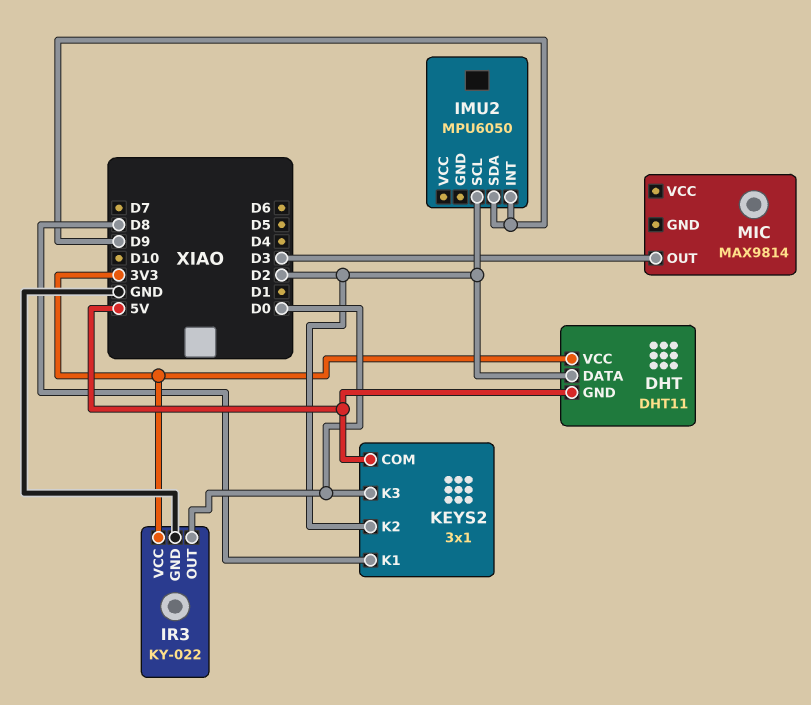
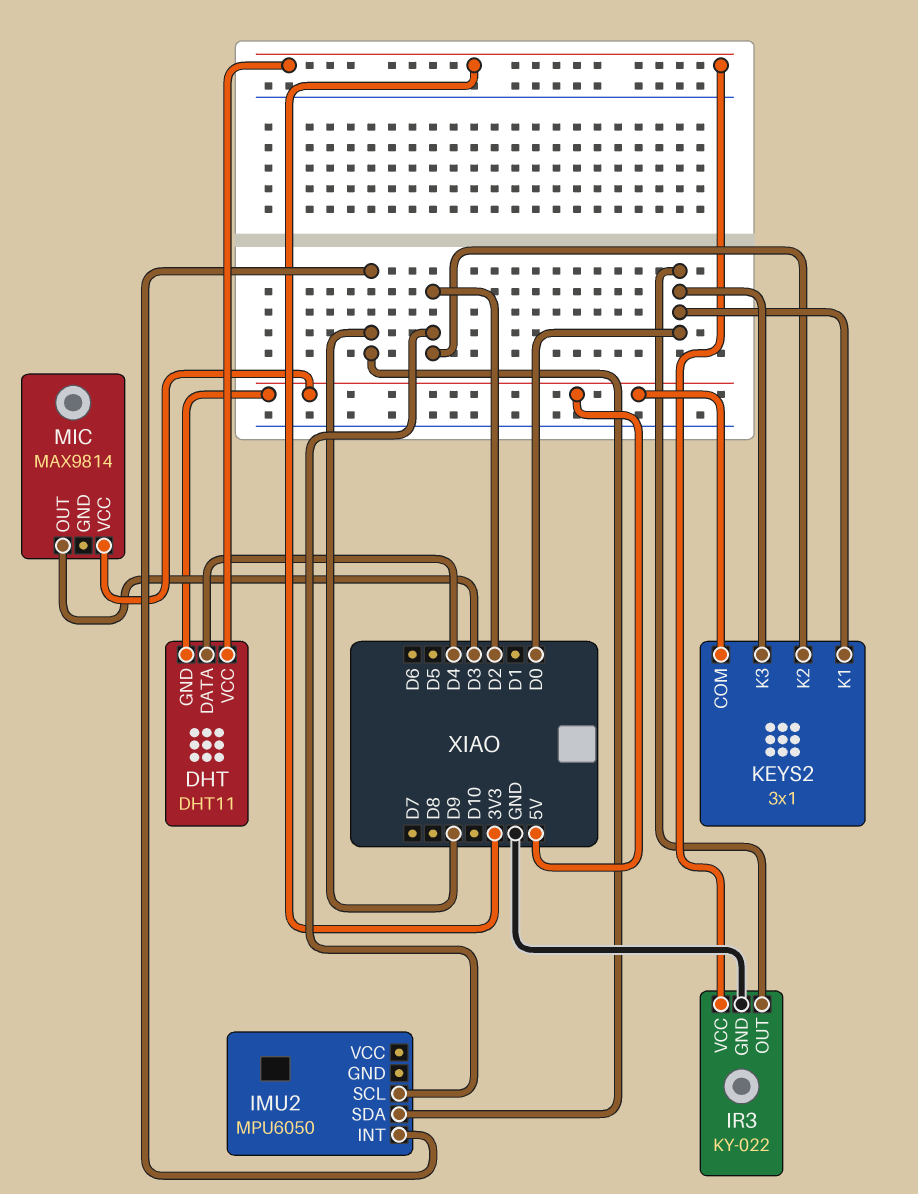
DHT pin DATA: D2 -> D4
KEYS2 pin K1: D8 -> D0
MIC pin VCC: none -> 5V

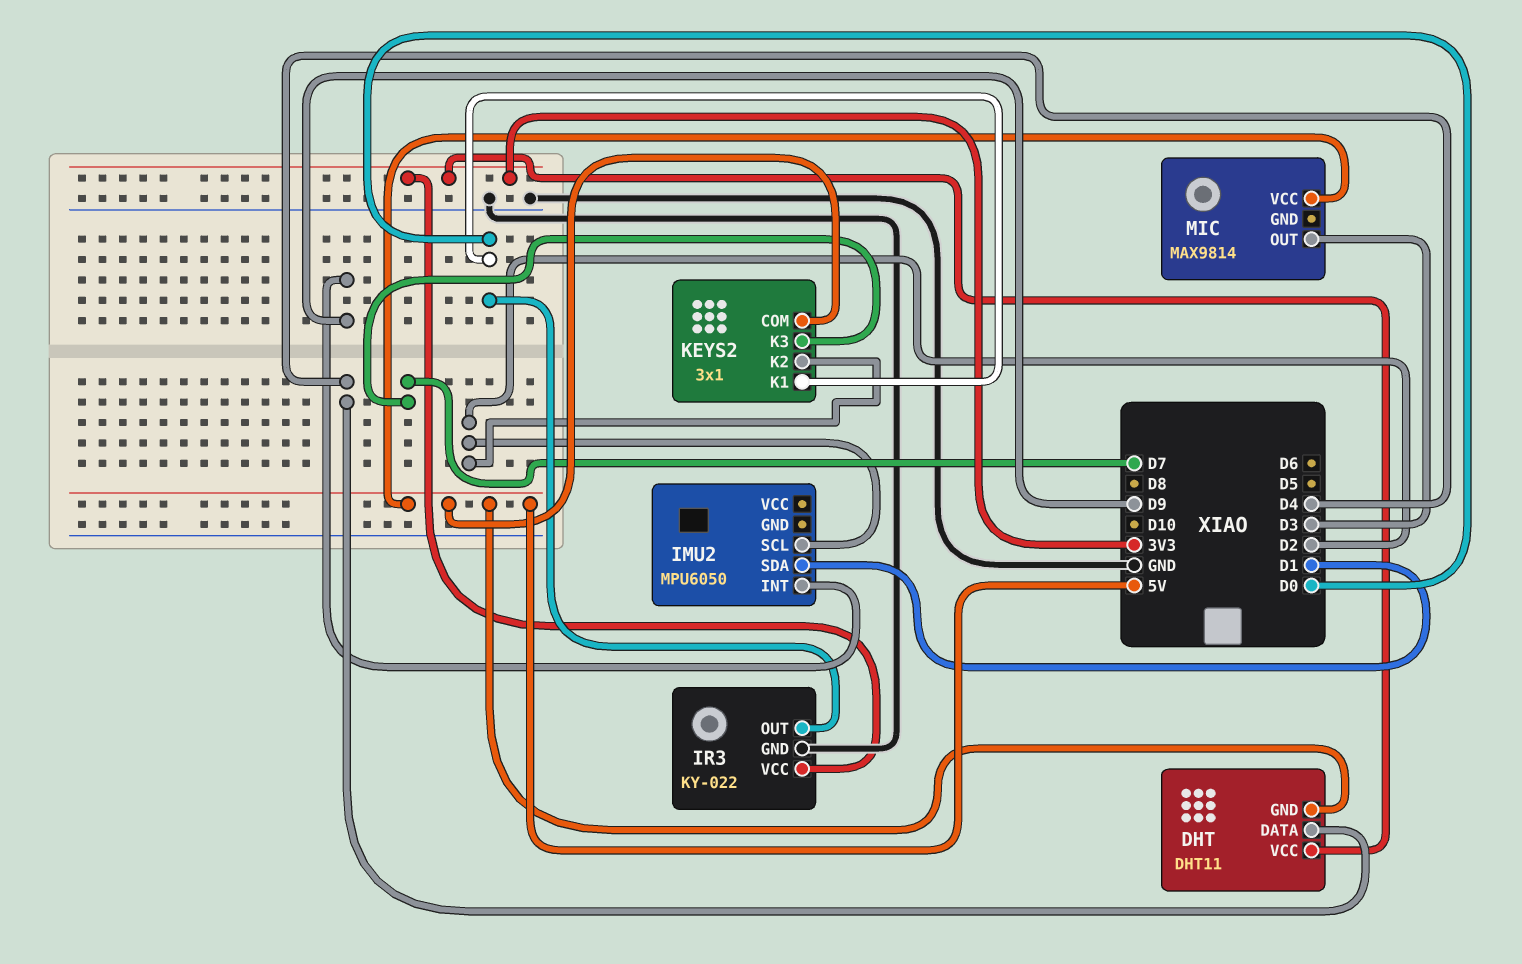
IMU2 pin SDA: D9 -> D1
KEYS2 pin K3: D0 -> D7

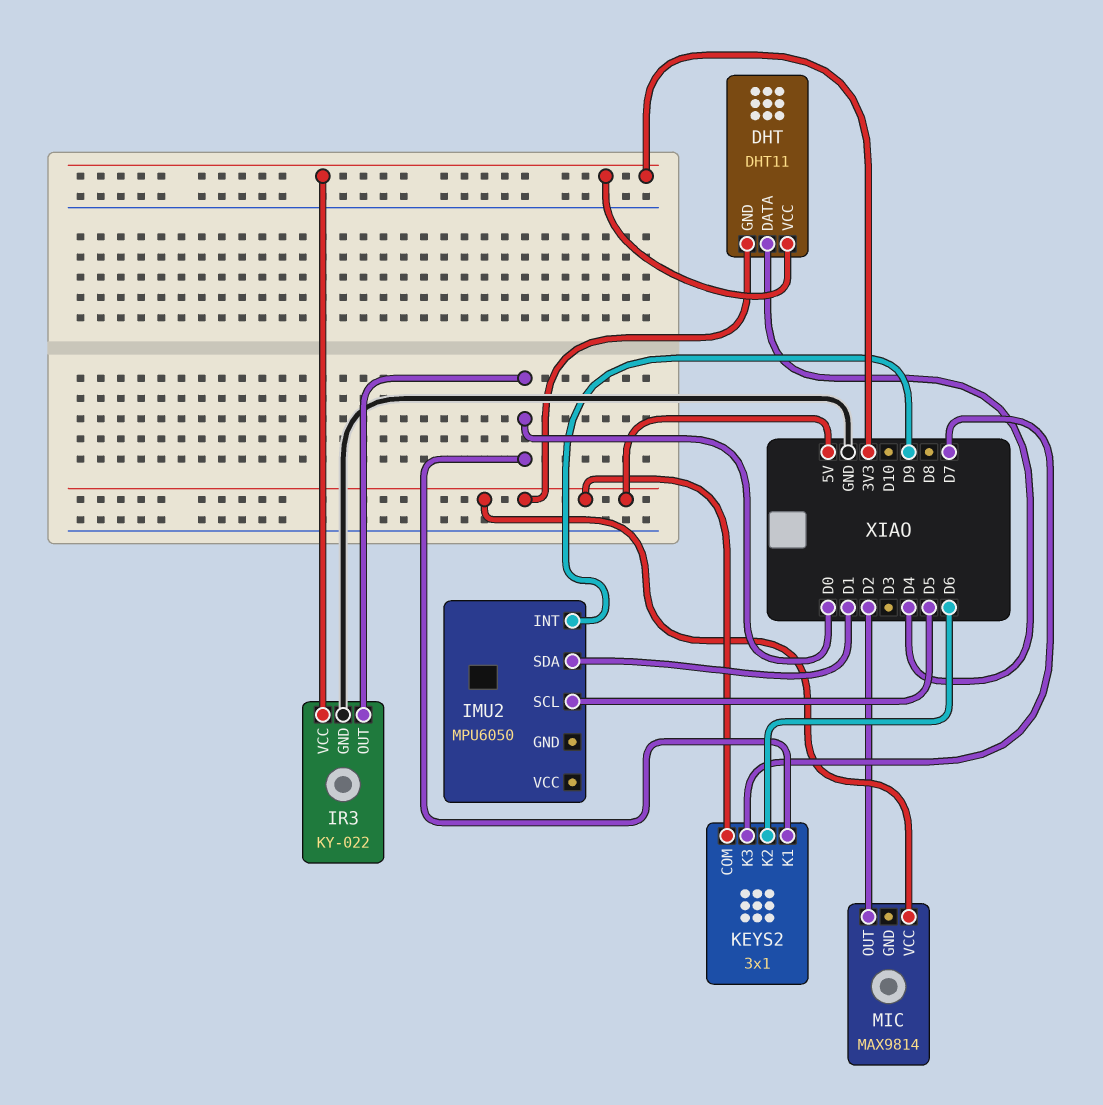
IMU2 pin SCL: D2 -> D5
KEYS2 pin K2: D2 -> D6
MIC pin OUT: D3 -> D2

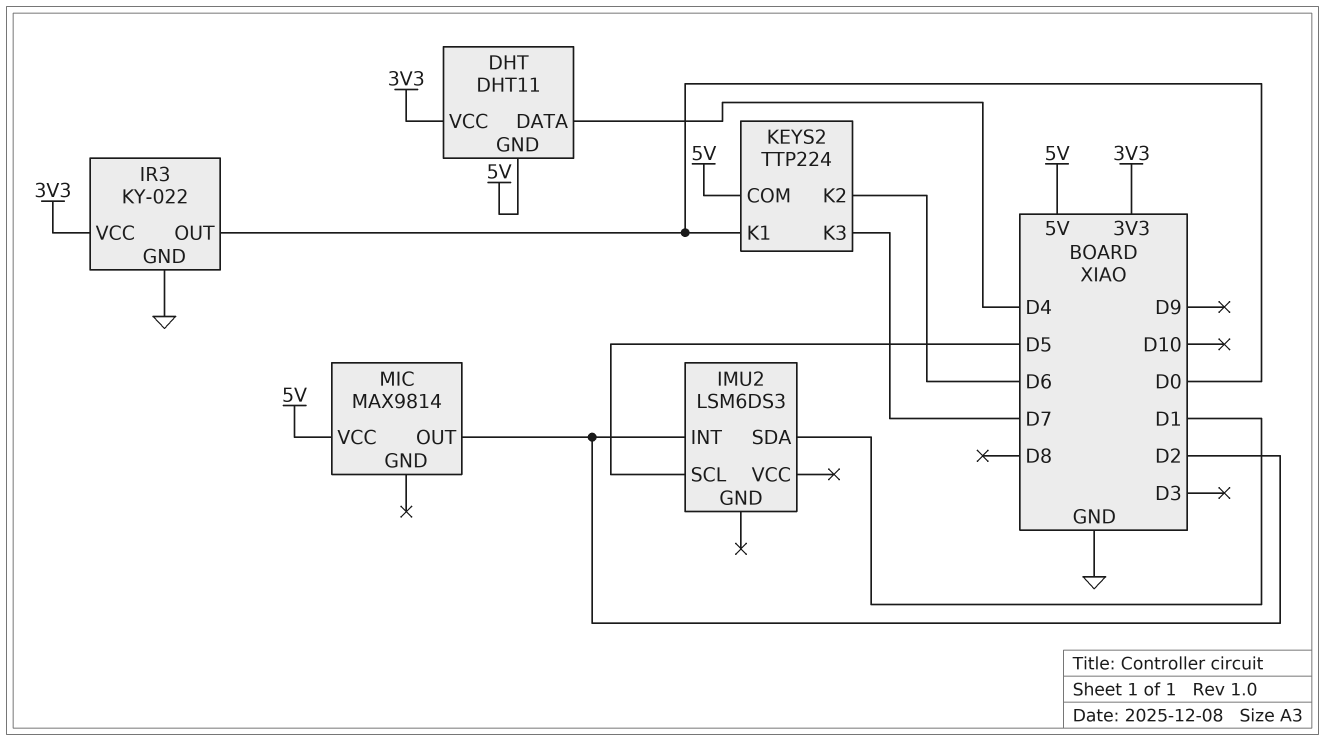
IMU2: MPU6050 -> LSM6DS3
IMU2 pin INT: D9 -> D2
KEYS2: 3x1 -> TTP224

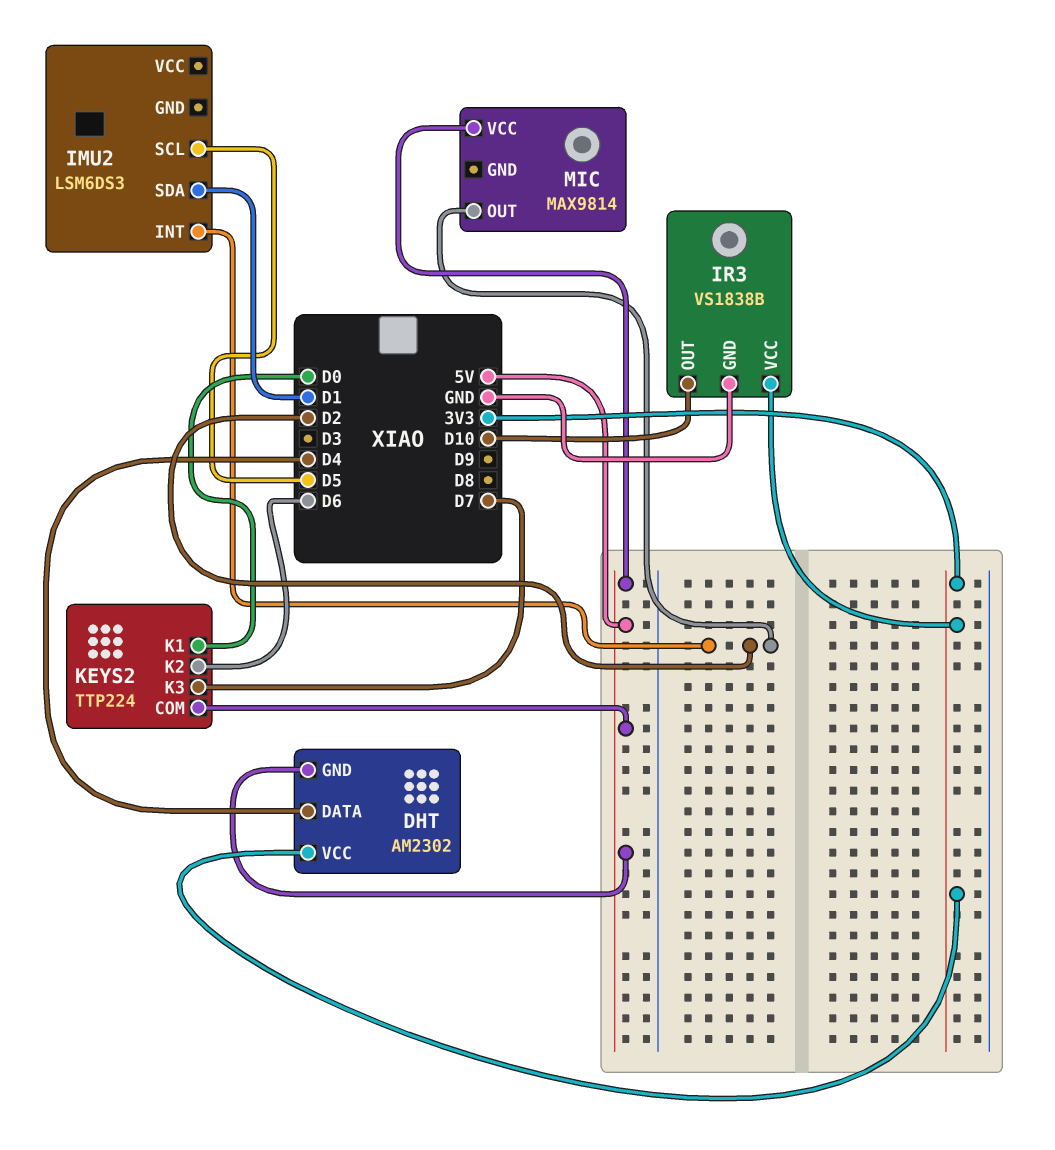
DHT: DHT11 -> AM2302
IR3: KY-022 -> VS1838B
IR3 pin OUT: D0 -> D10

